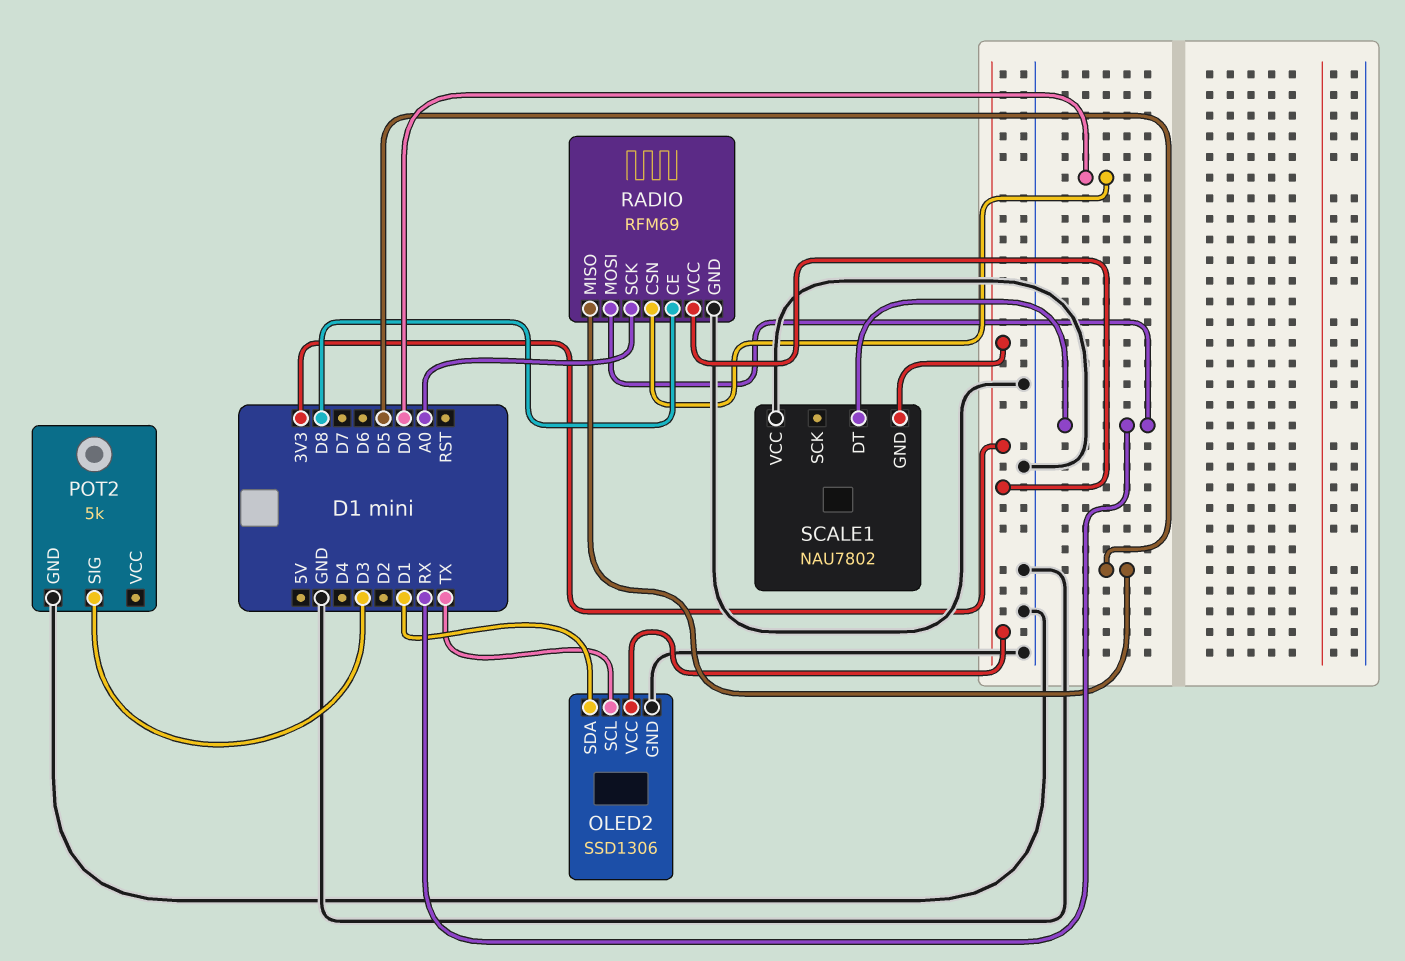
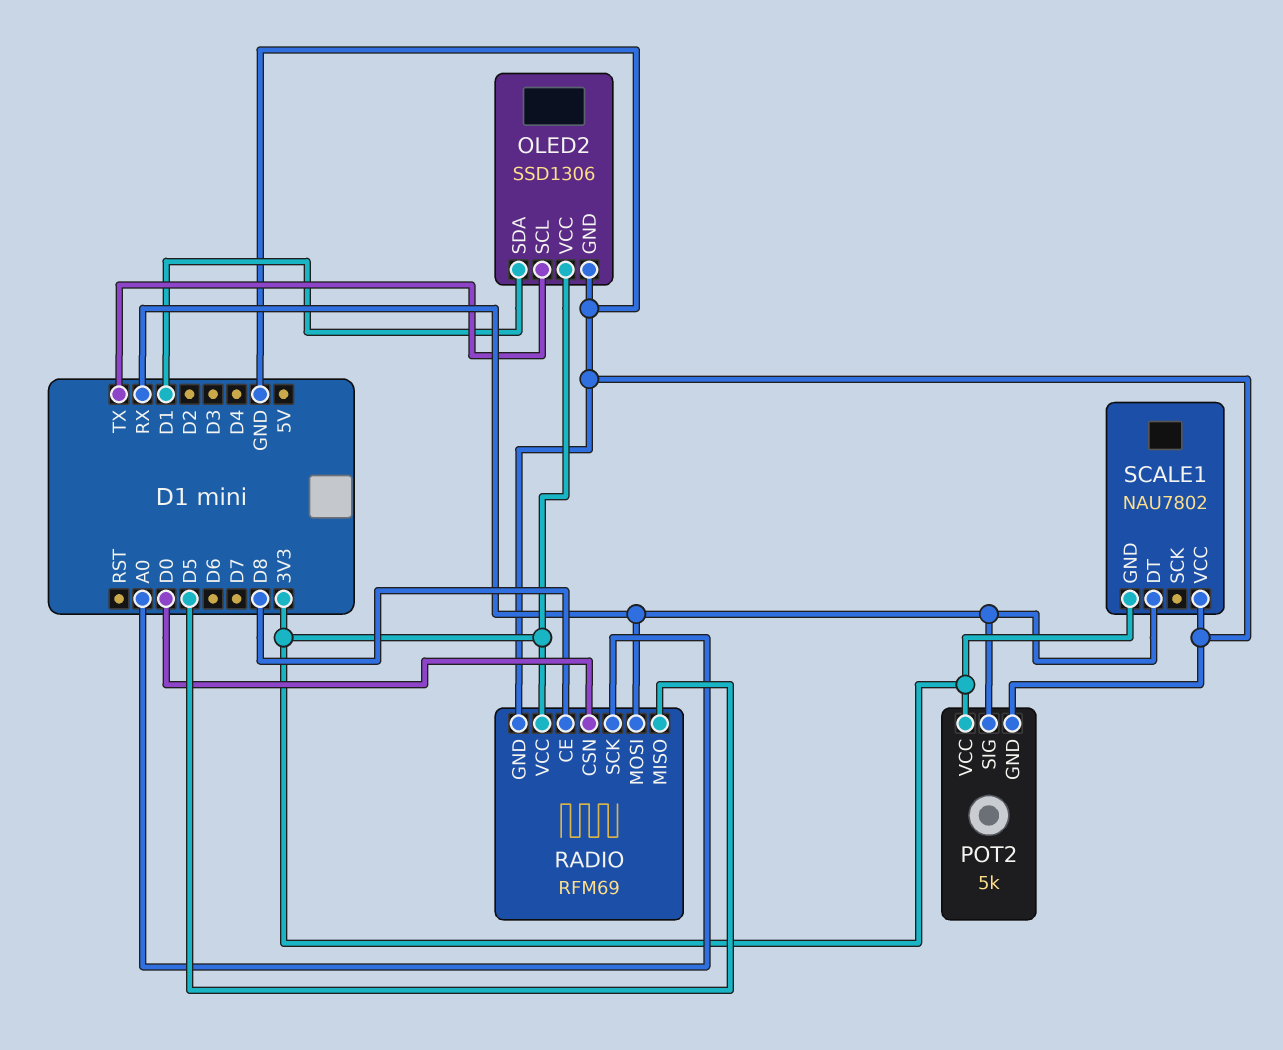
POT2 pin SIG: D3 -> RX
POT2 pin VCC: none -> 3V3

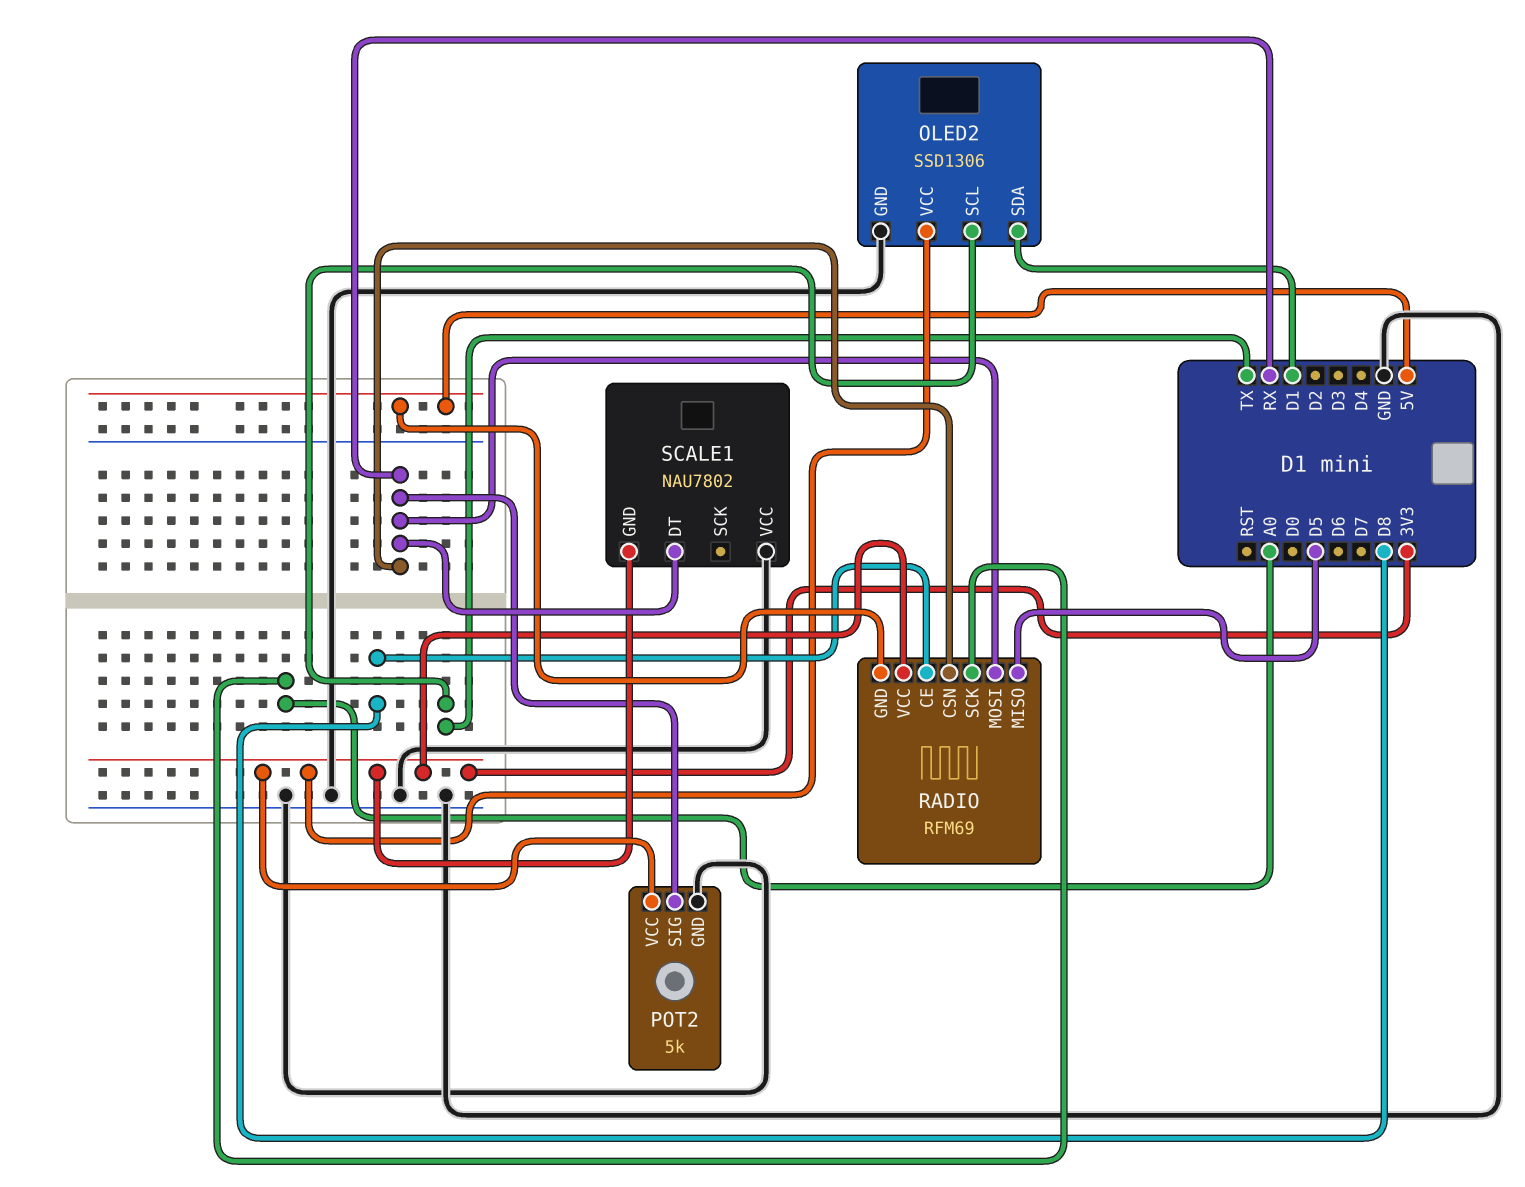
RADIO pin CSN: D0 -> RX
RADIO pin GND: GND -> 5V

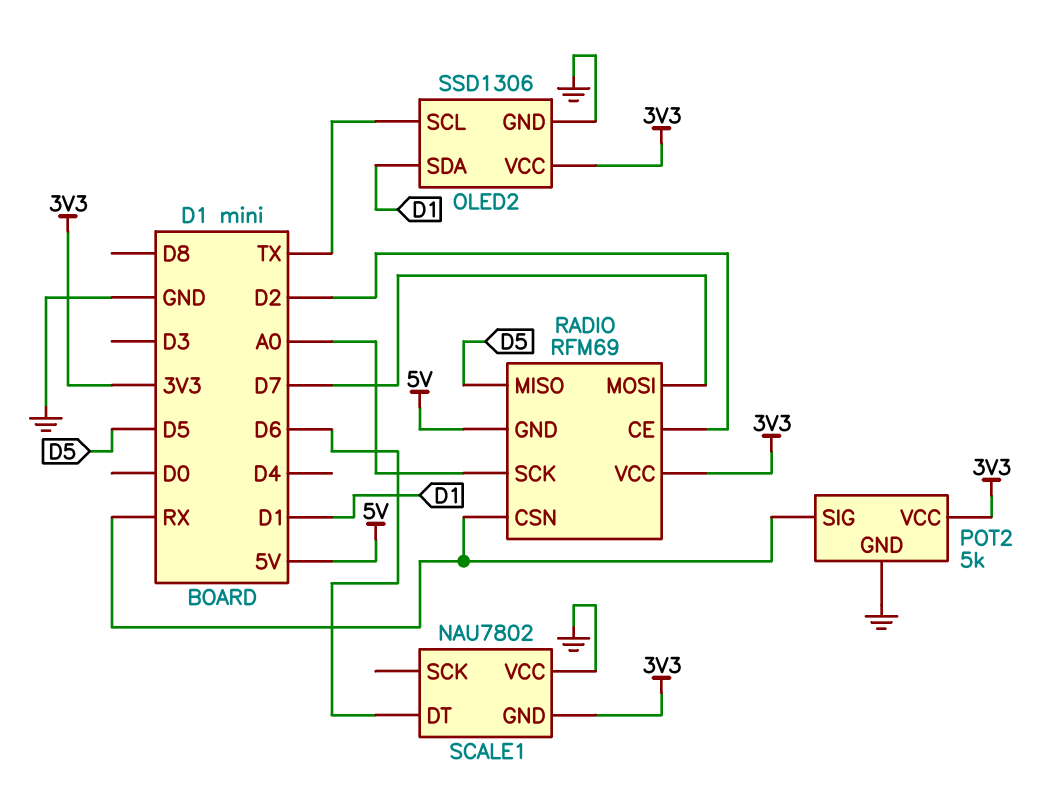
RADIO pin CE: D8 -> D2
RADIO pin MOSI: RX -> D7
SCALE1 pin DT: RX -> D6

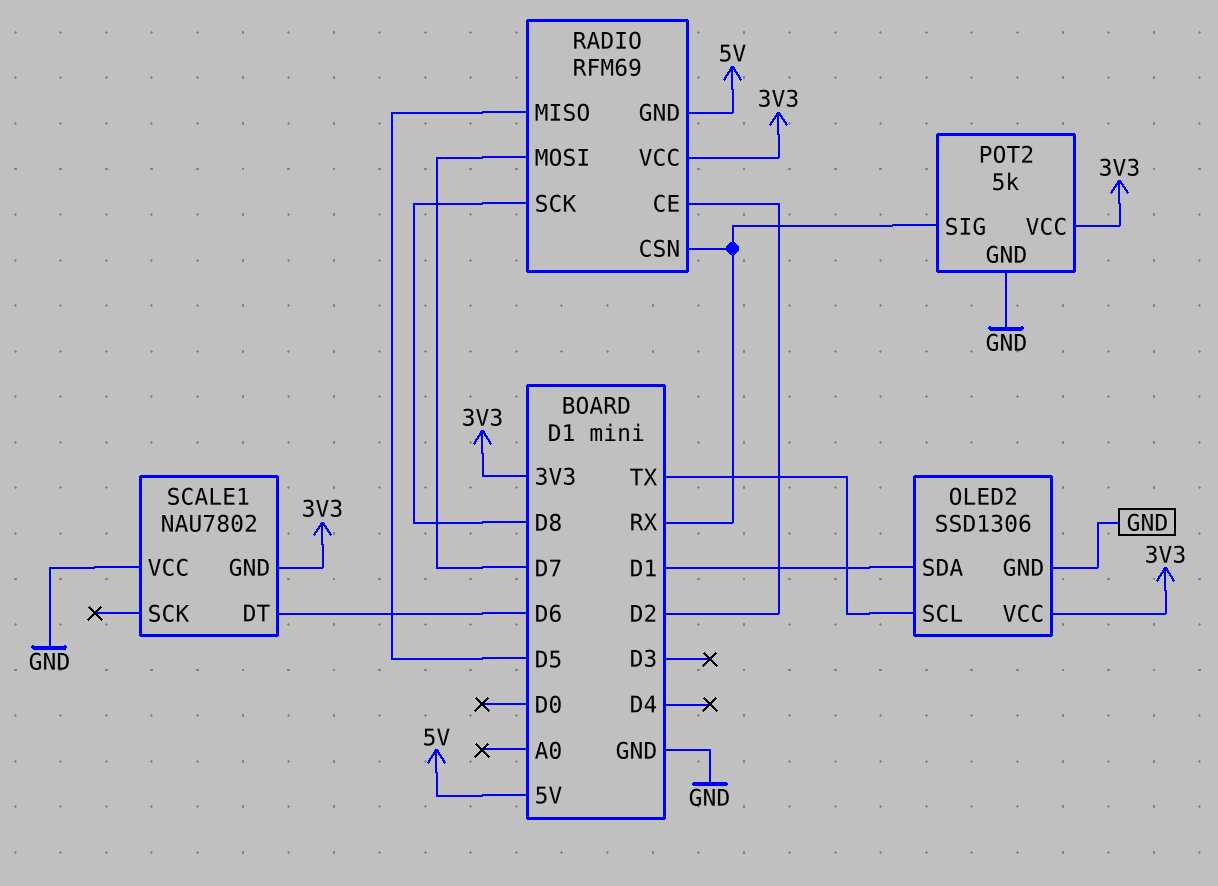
RADIO pin SCK: A0 -> D8

